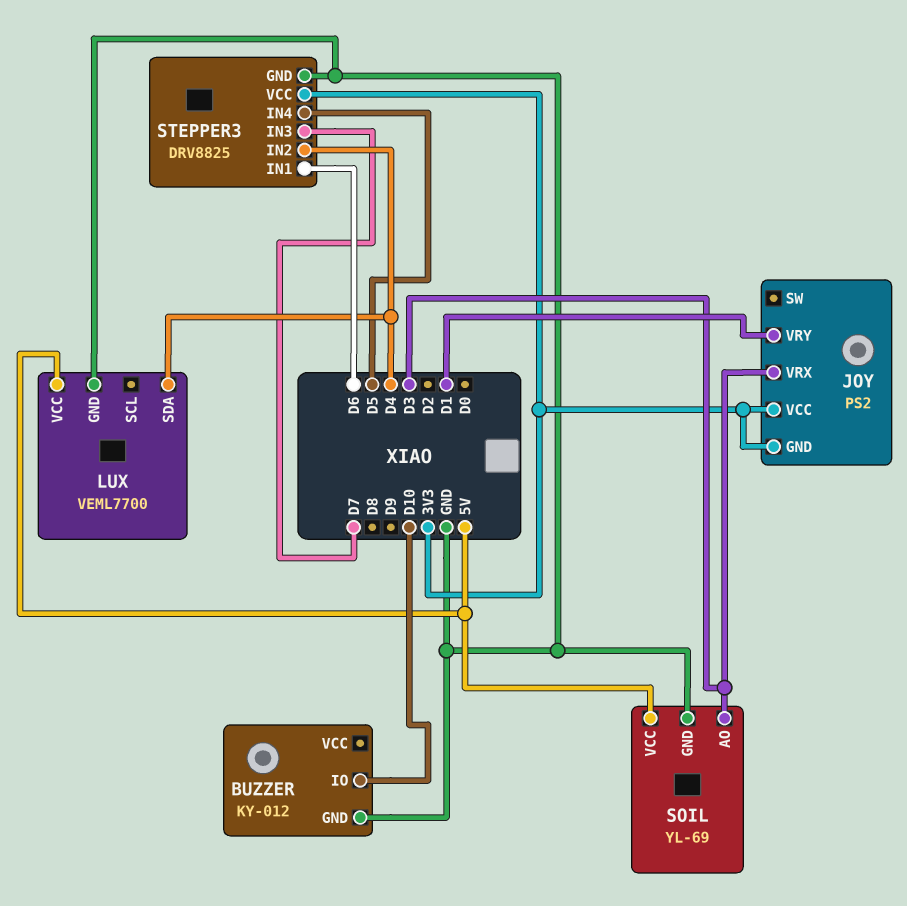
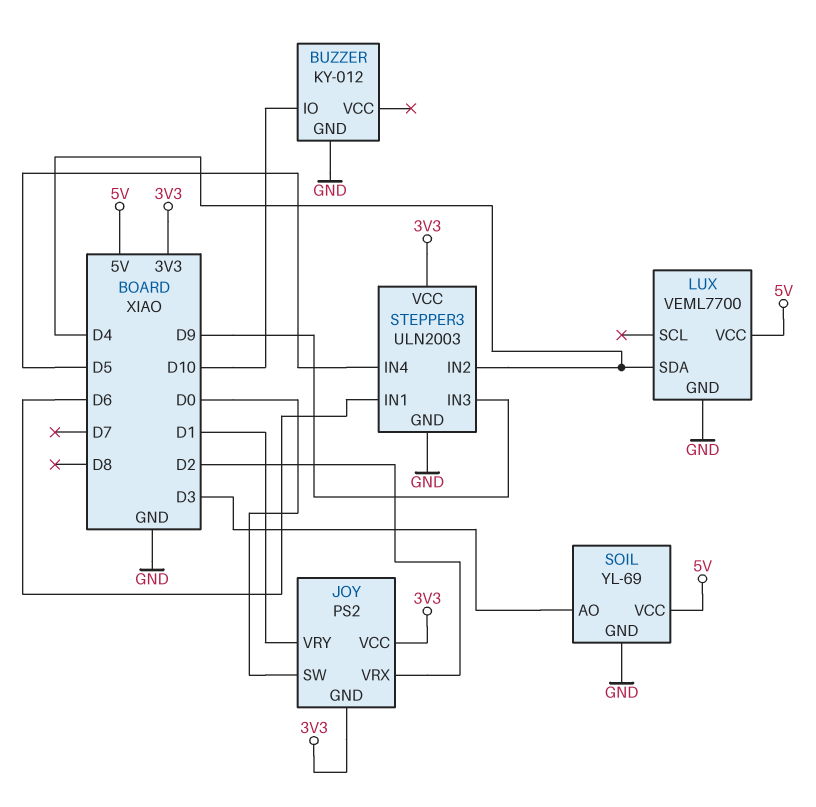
JOY pin SW: none -> D0
JOY pin VRX: D3 -> D2
STEPPER3: DRV8825 -> ULN2003
STEPPER3 pin IN3: D7 -> D9

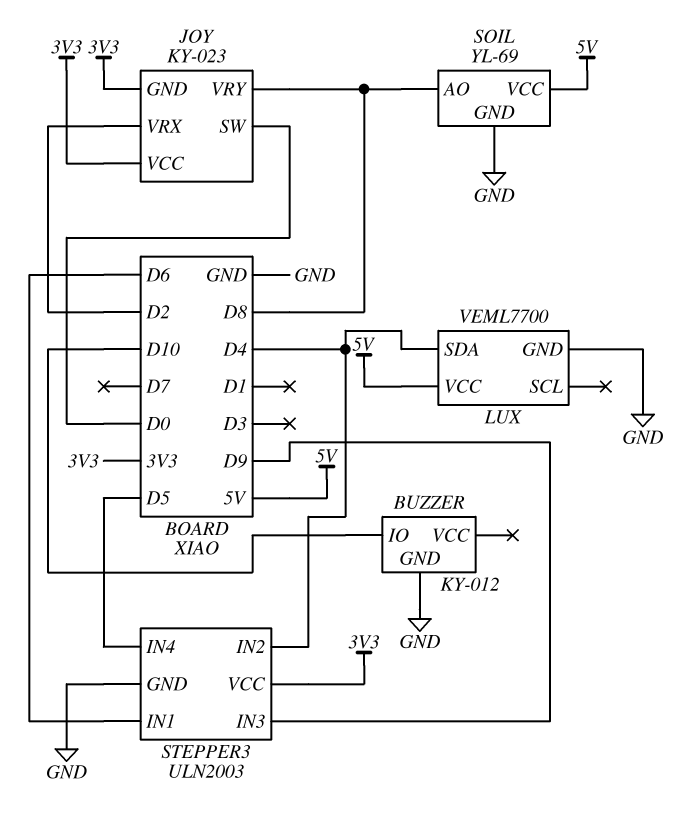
JOY: PS2 -> KY-023
JOY pin VRY: D1 -> D8
SOIL pin AO: D3 -> D8

